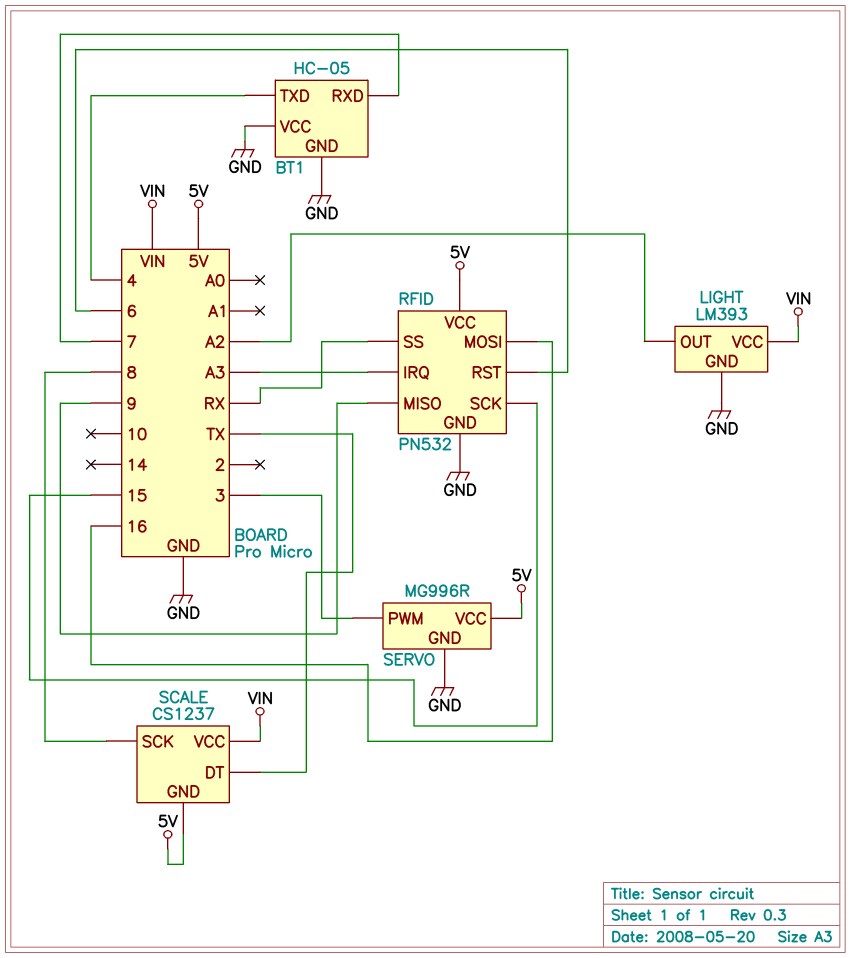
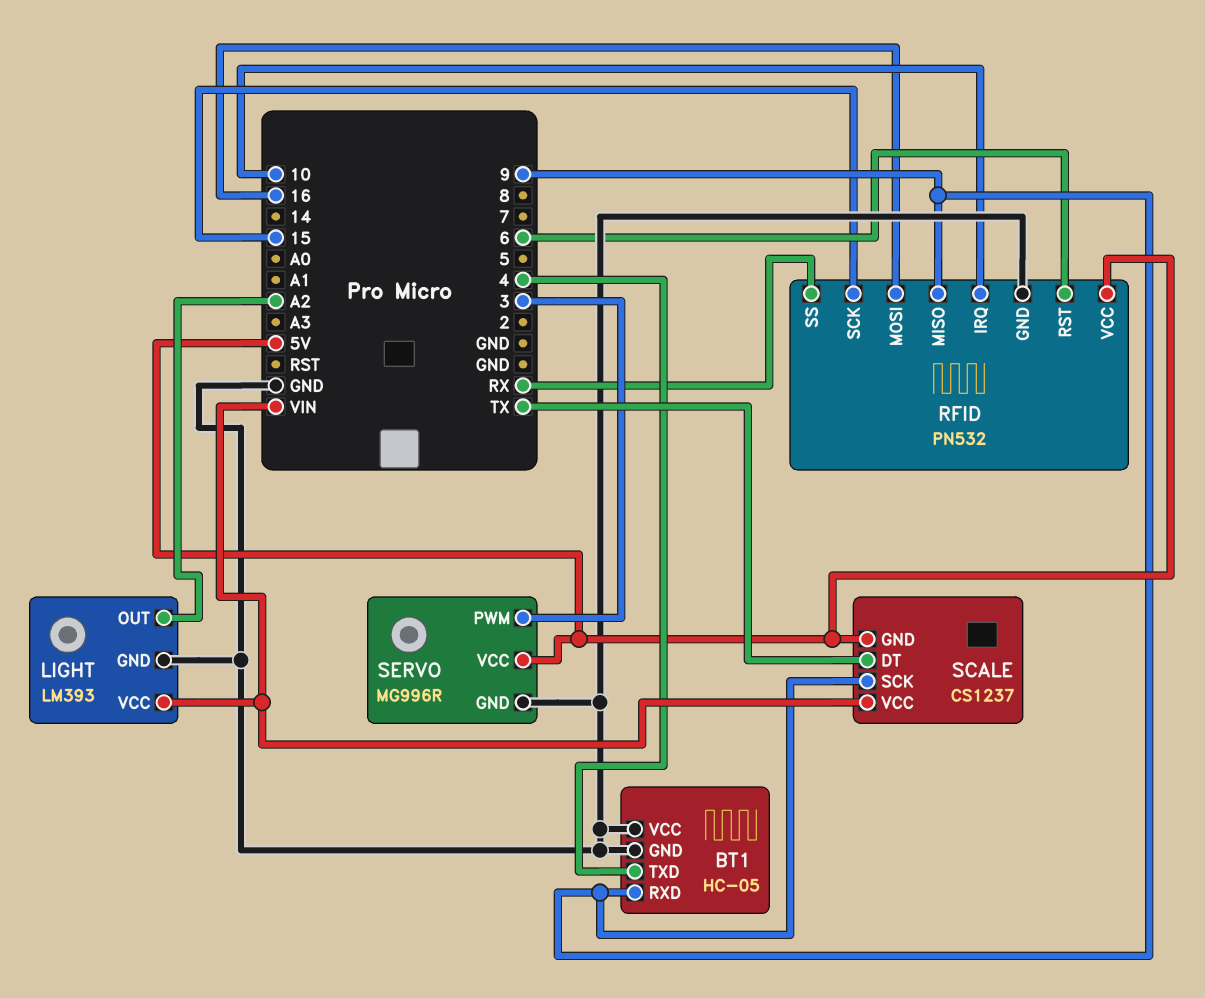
BT1 pin RXD: 7 -> 9
RFID pin IRQ: A3 -> 10
SCALE pin SCK: 8 -> 9

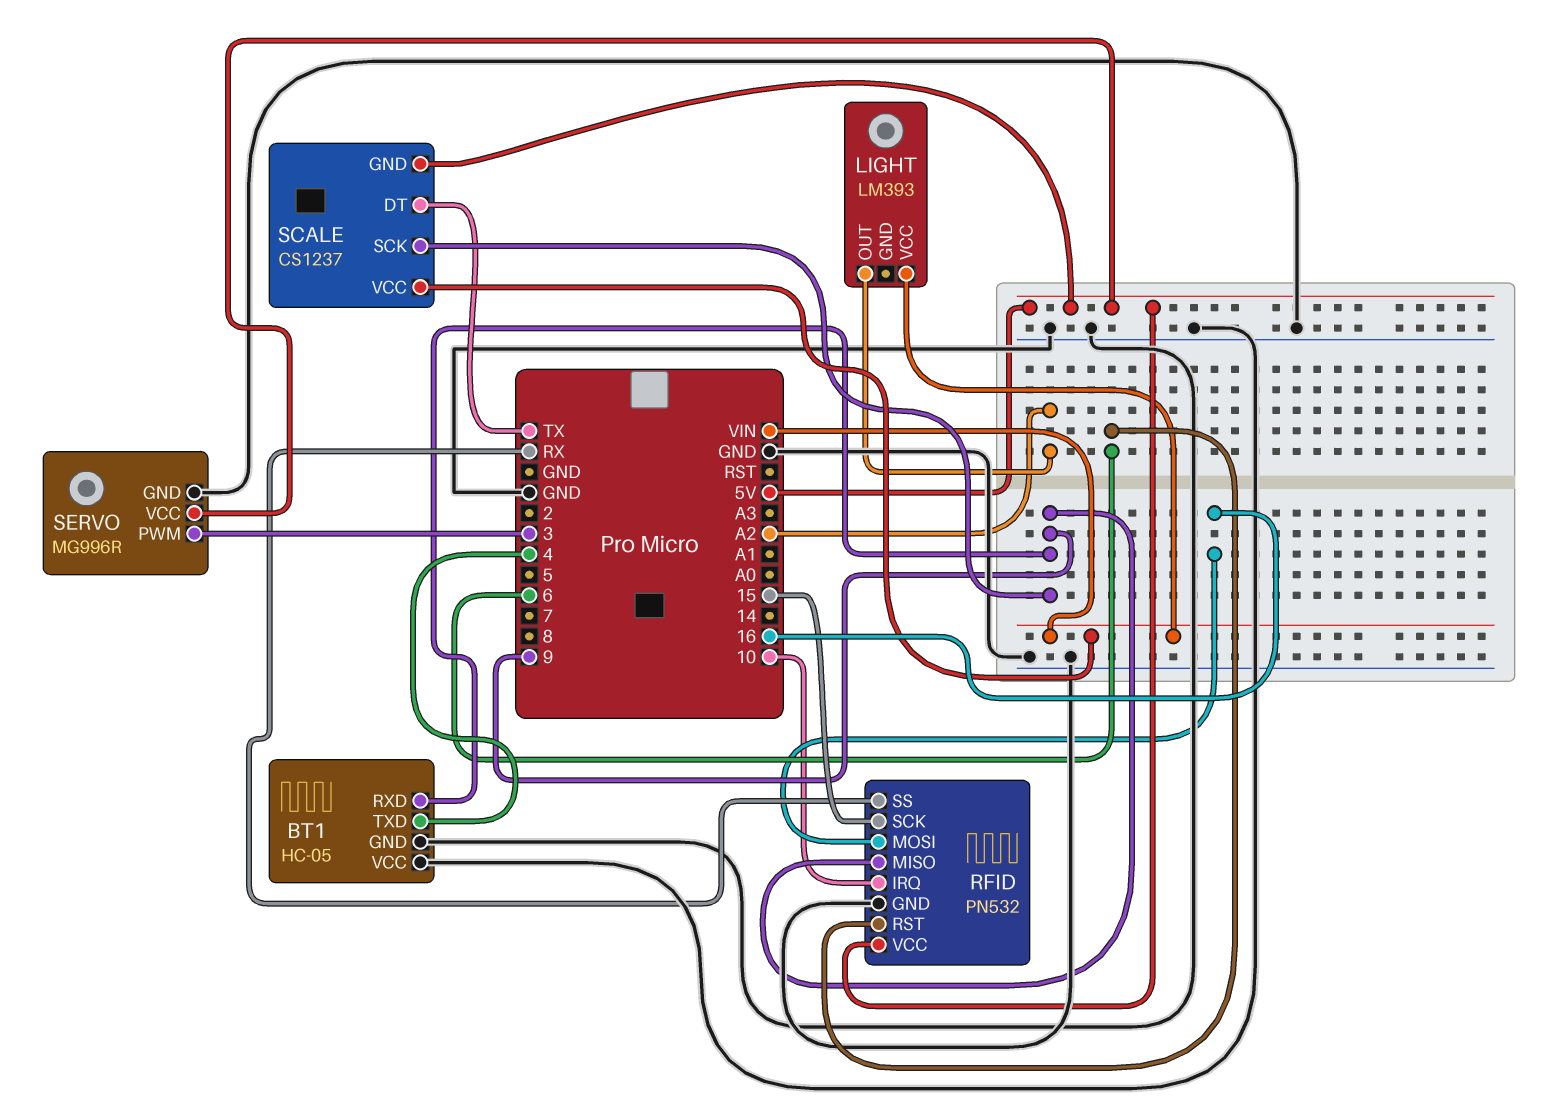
LIGHT pin GND: GND -> none

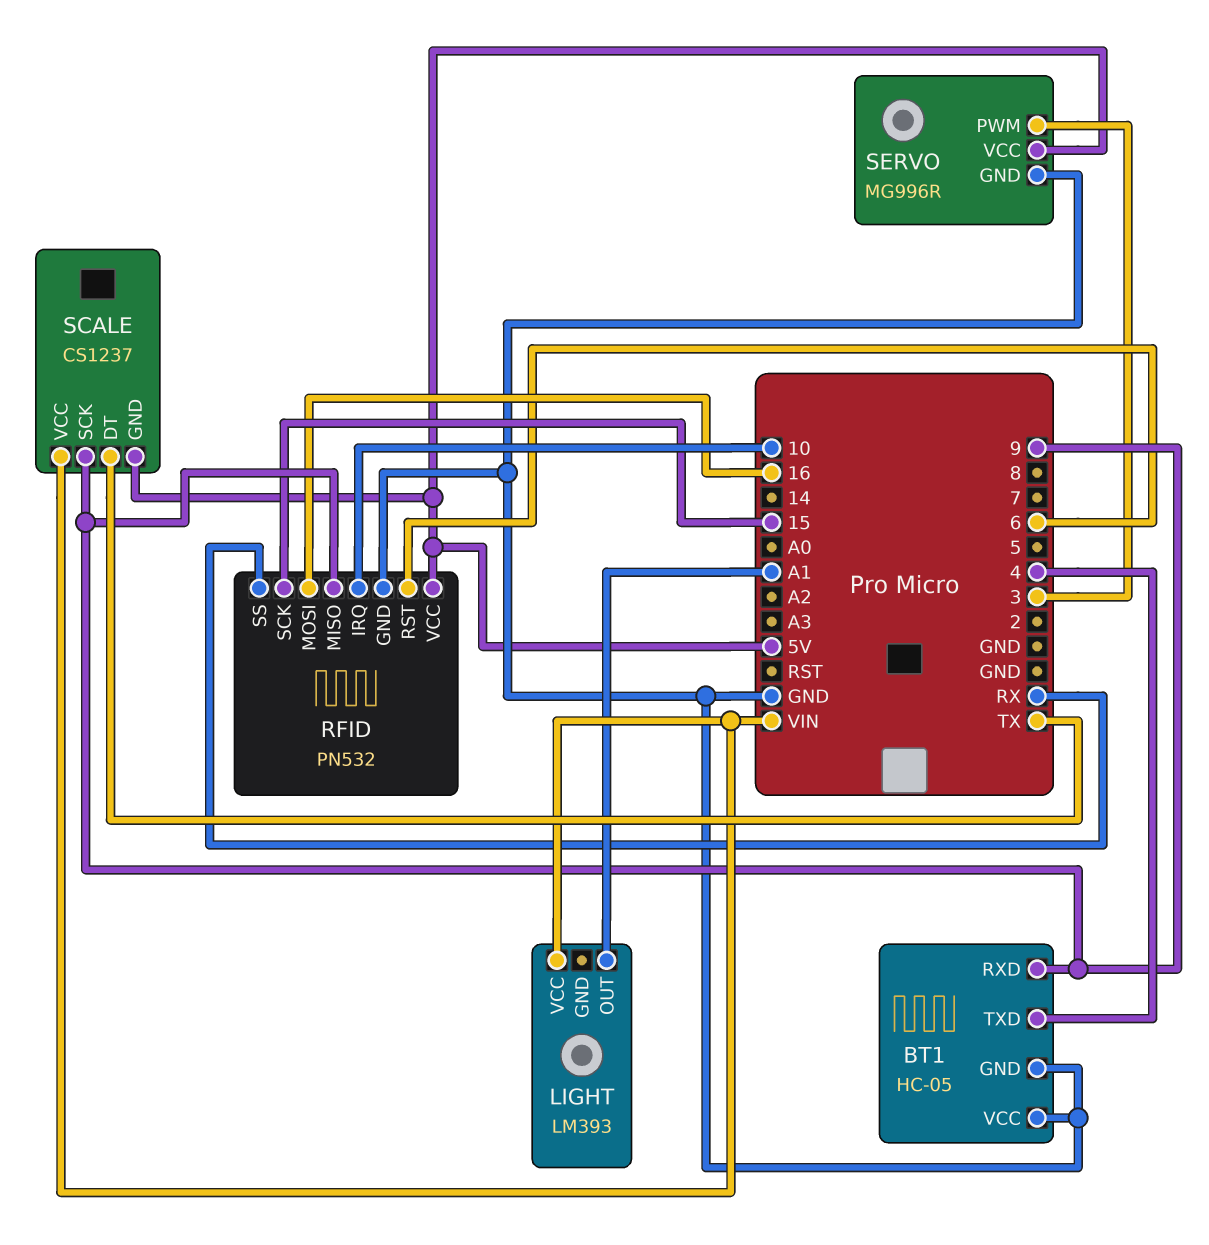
LIGHT pin OUT: A2 -> A1

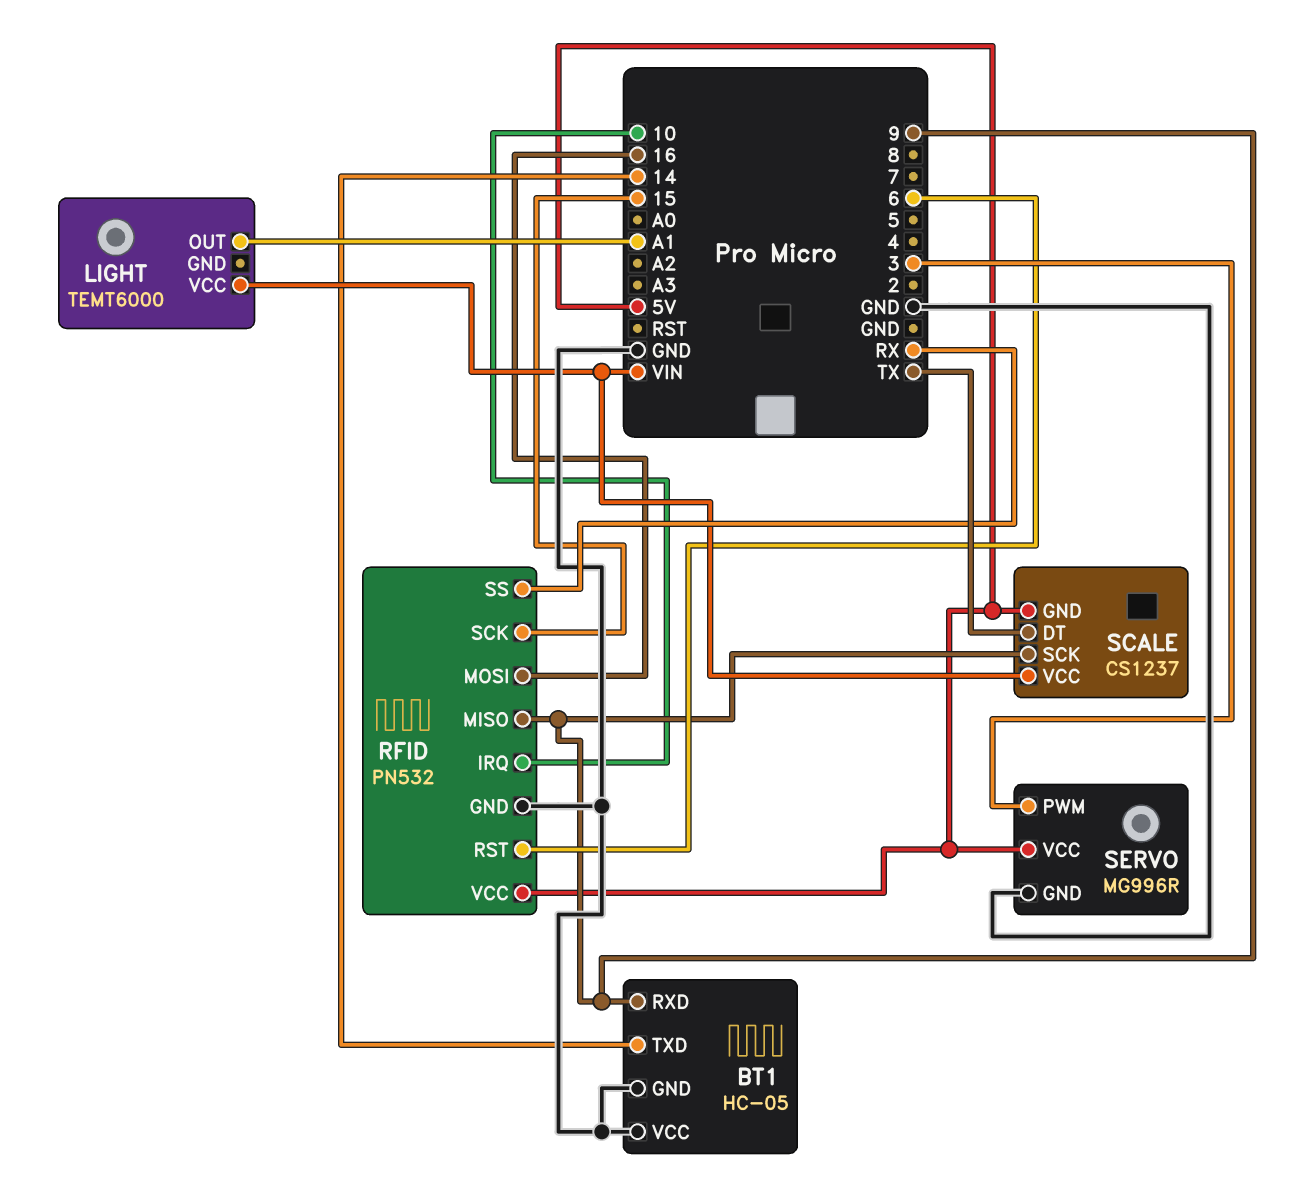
BT1 pin TXD: 4 -> 14
LIGHT: LM393 -> TEMT6000

